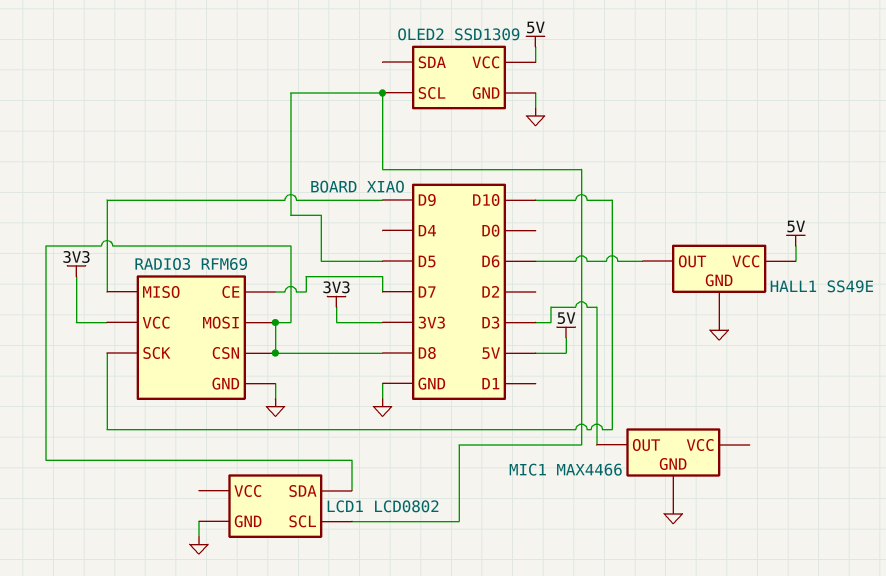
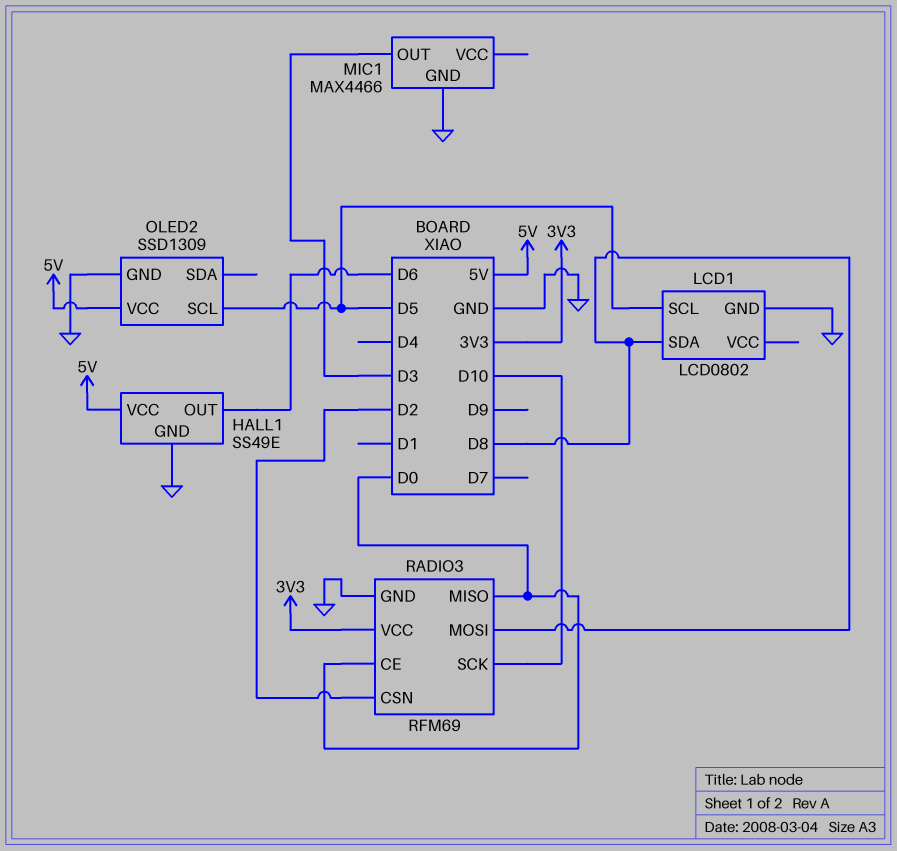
RADIO3 pin CE: D7 -> D0
RADIO3 pin CSN: D8 -> D2
RADIO3 pin MISO: D9 -> D0

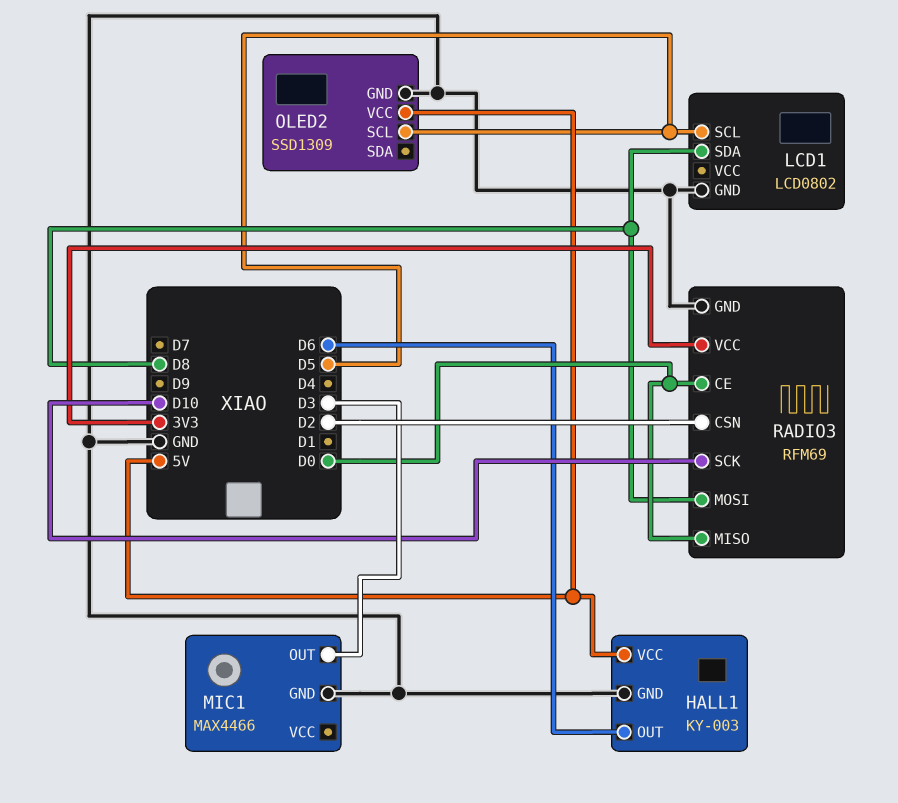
HALL1: SS49E -> KY-003

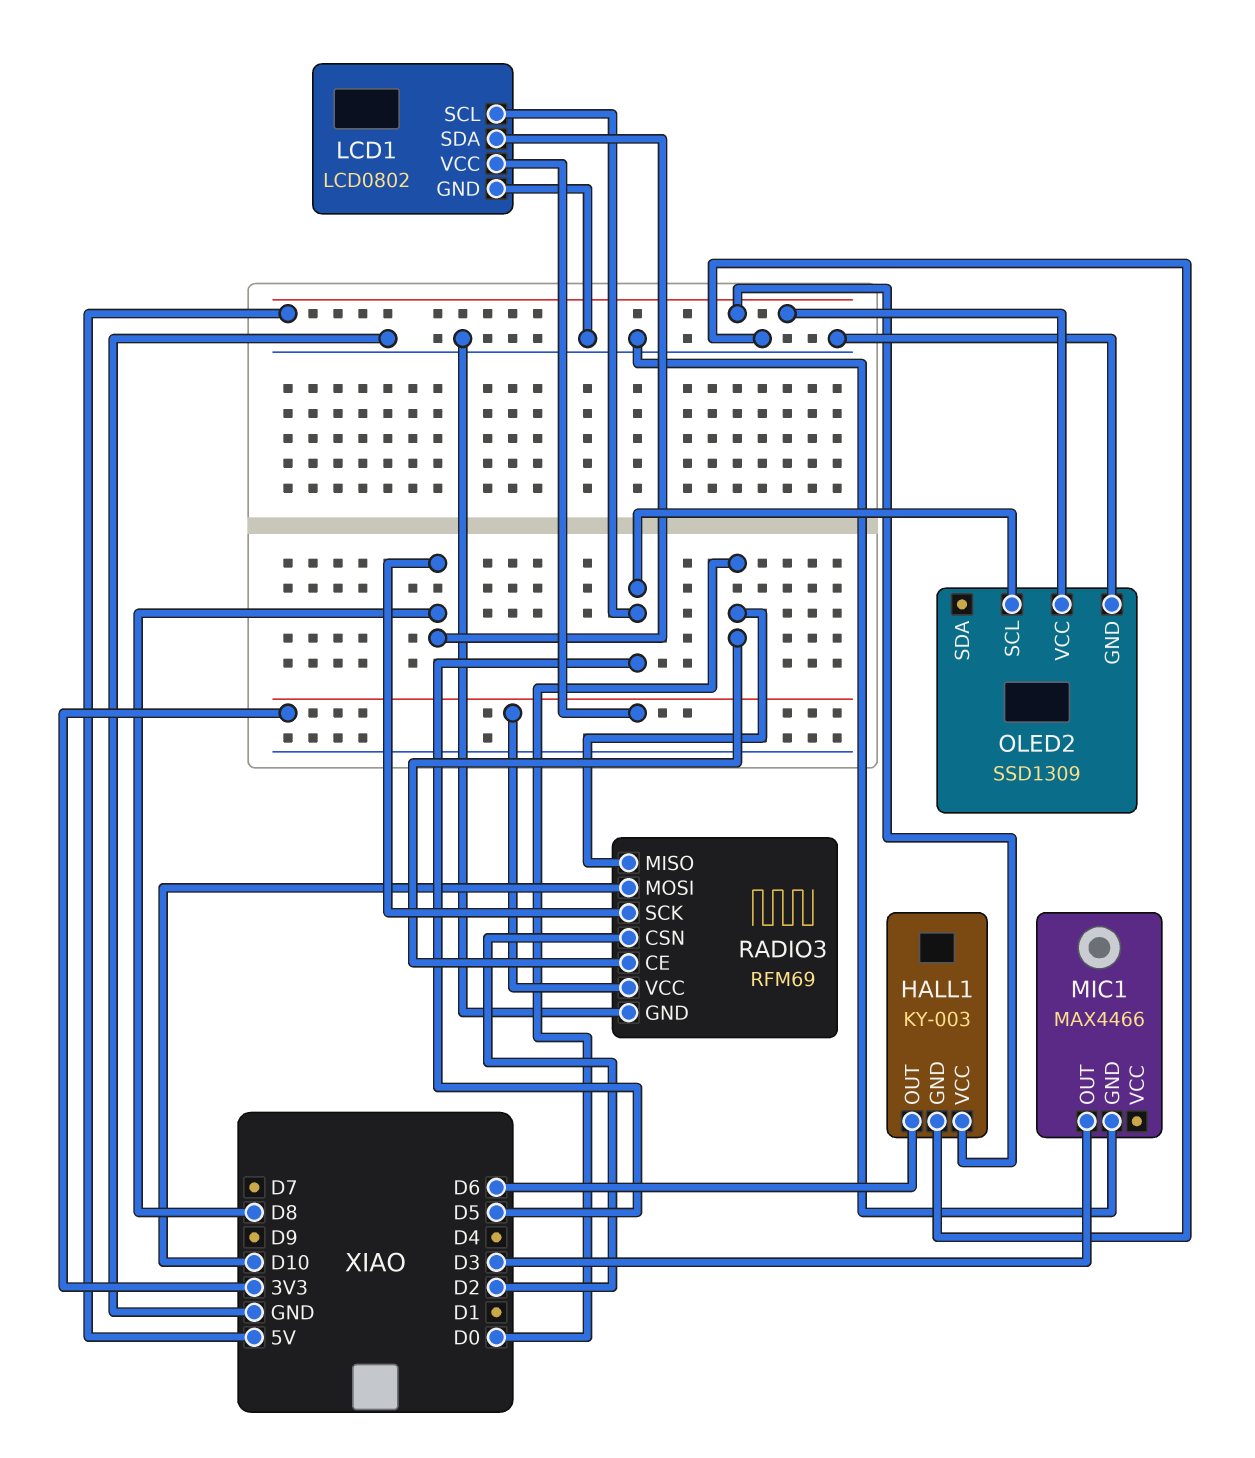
LCD1 pin VCC: none -> 3V3
RADIO3 pin MOSI: D8 -> D10
RADIO3 pin SCK: D10 -> D8

